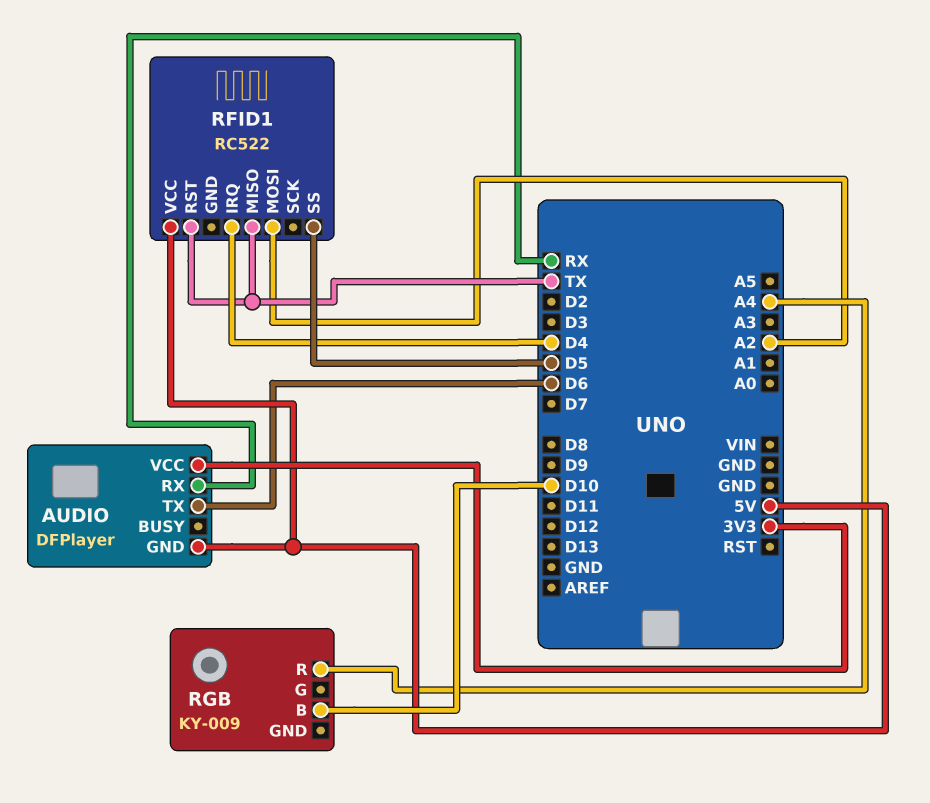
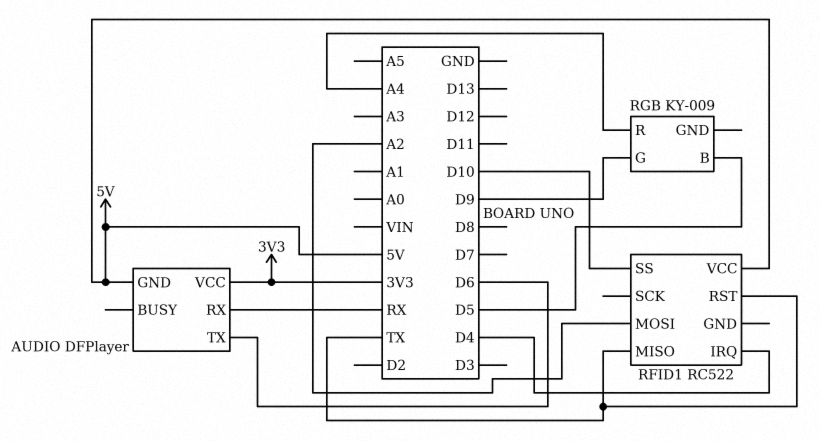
RFID1 pin SS: D5 -> D10
RGB pin B: D10 -> D5
RGB pin G: none -> D9

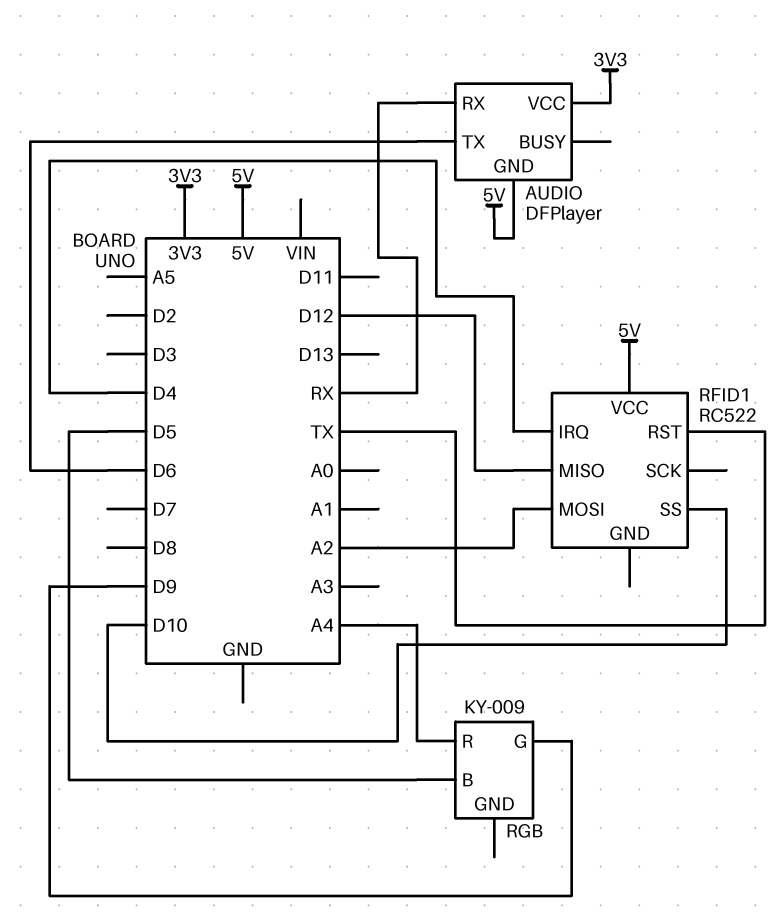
RFID1 pin MISO: TX -> D12

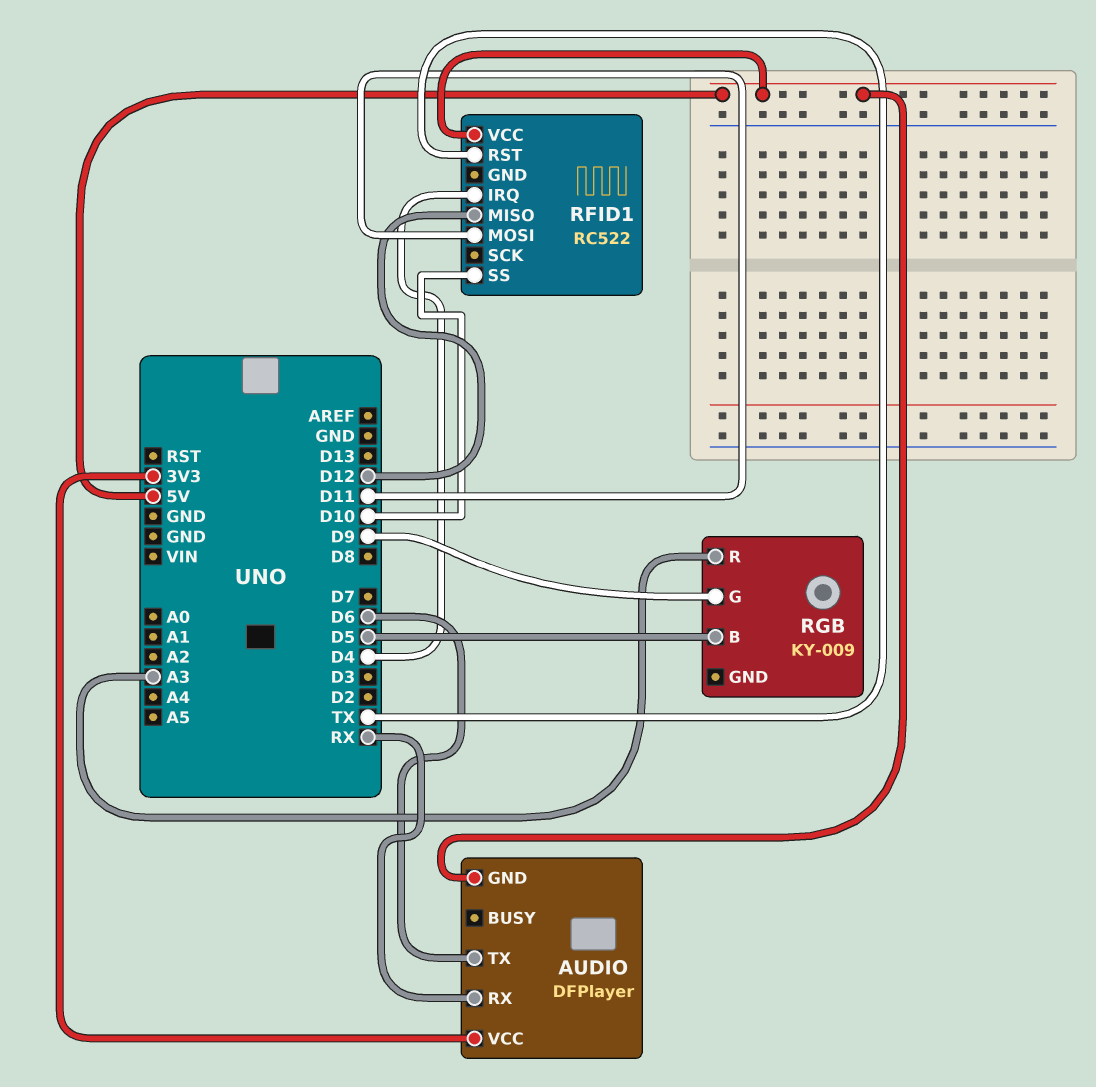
RFID1 pin MOSI: A2 -> D11
RGB pin R: A4 -> A3

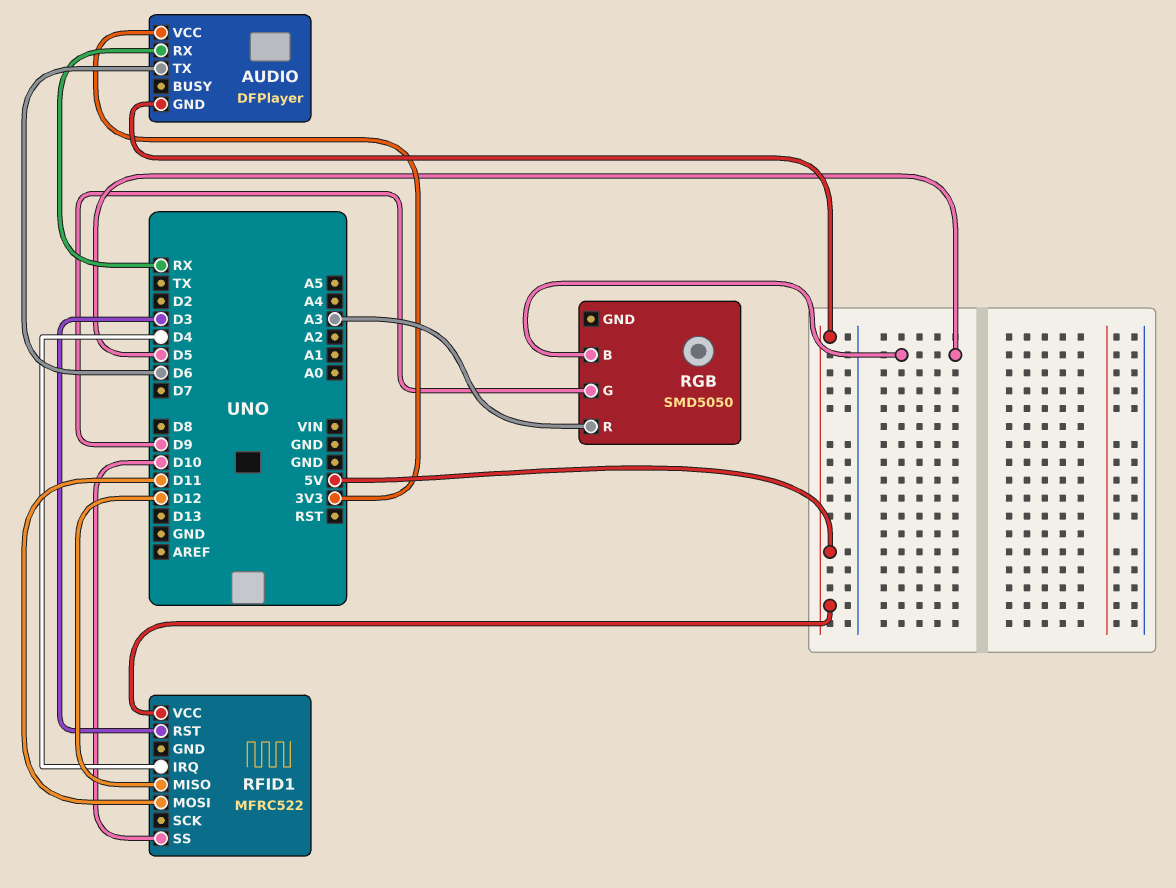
RFID1: RC522 -> MFRC522
RFID1 pin RST: TX -> D3
RGB: KY-009 -> SMD5050

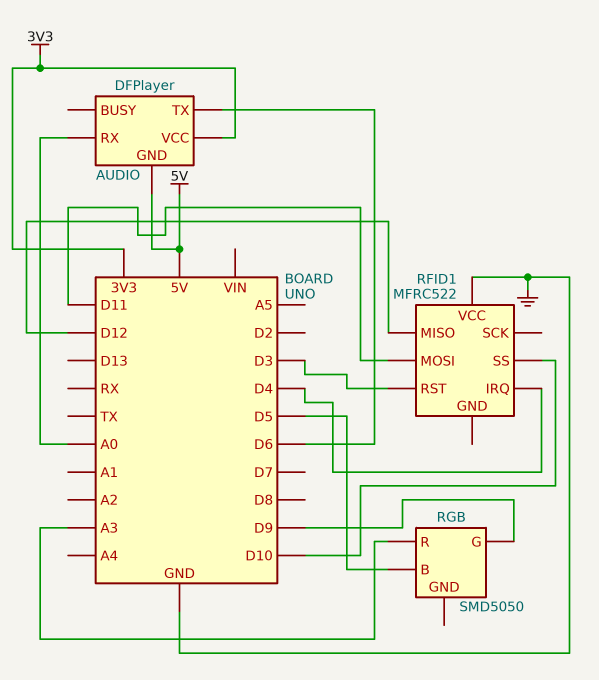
AUDIO pin RX: RX -> A0
RFID1 pin VCC: 5V -> GND

